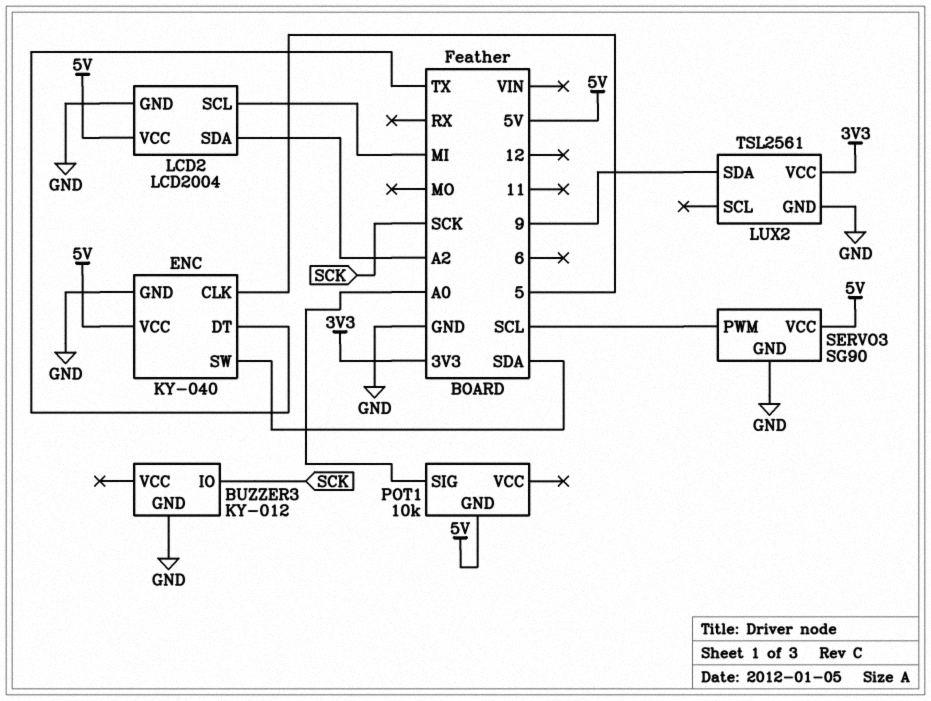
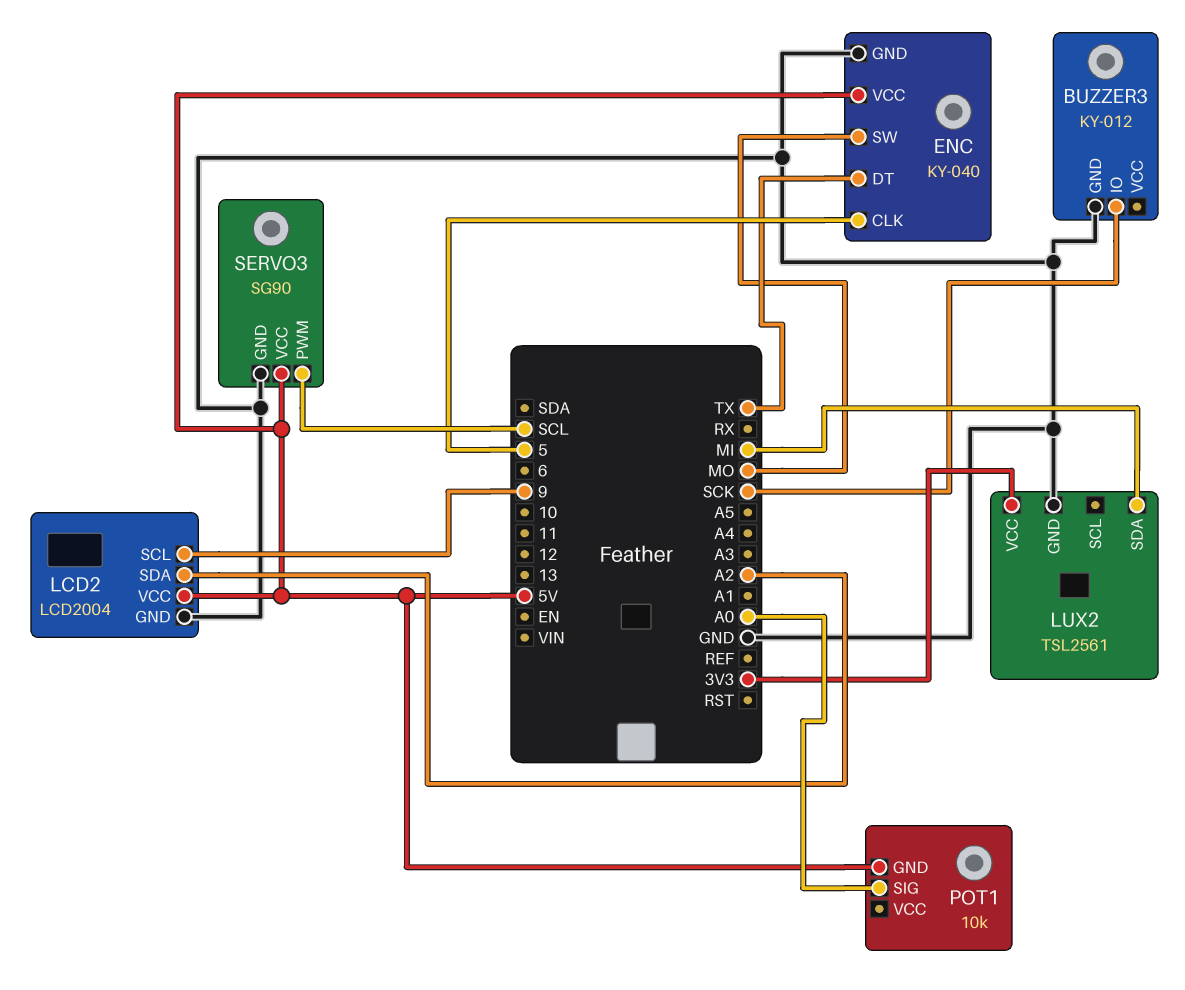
ENC pin SW: SDA -> MO
LCD2 pin SCL: MI -> 9
LUX2 pin SDA: 9 -> MI

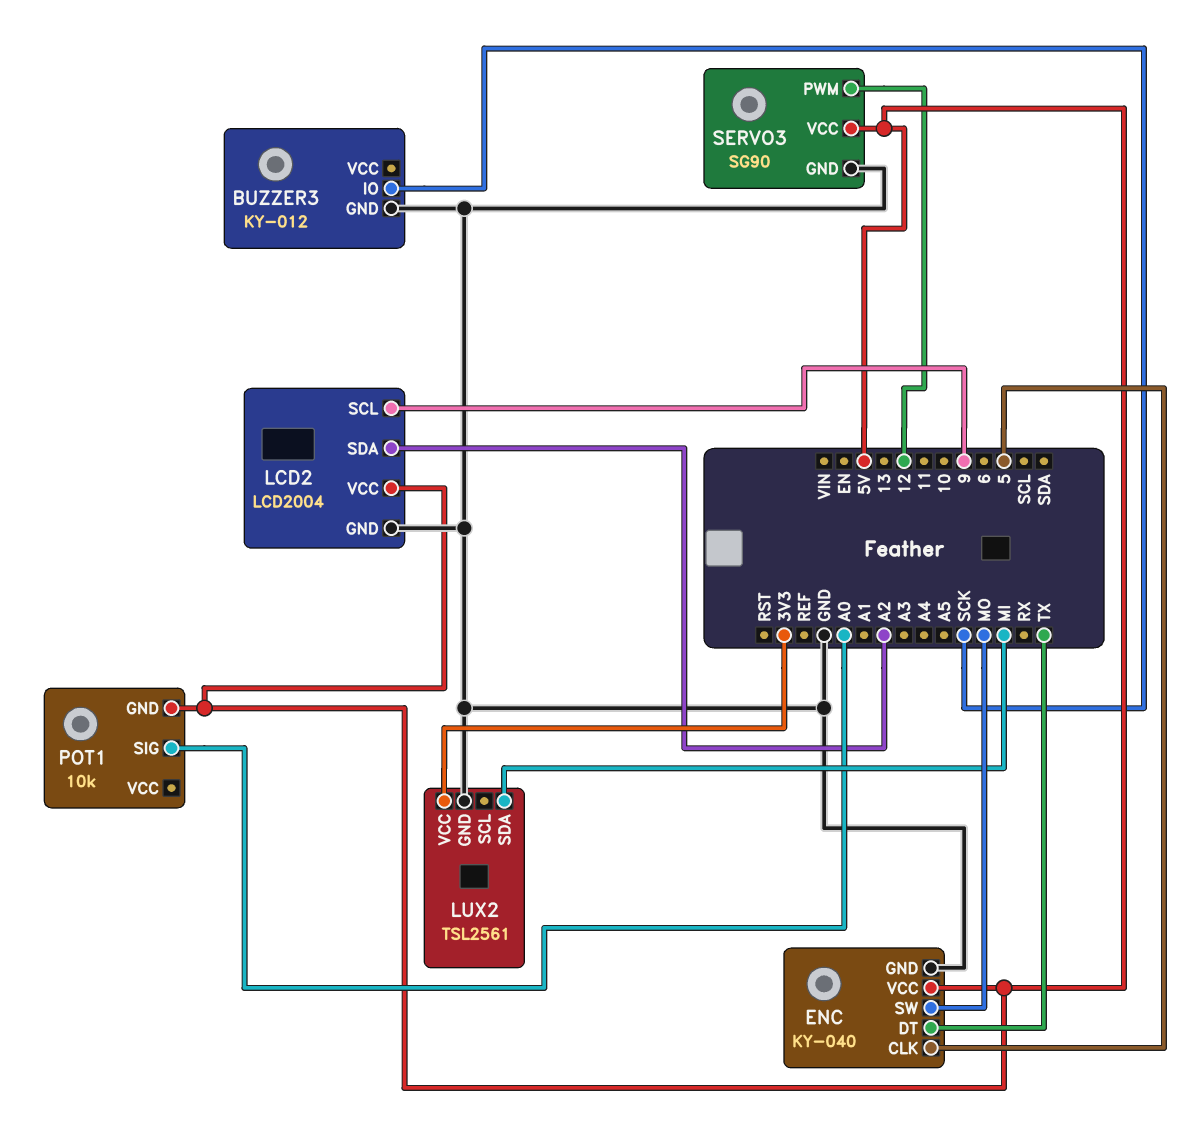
SERVO3 pin PWM: SCL -> 12

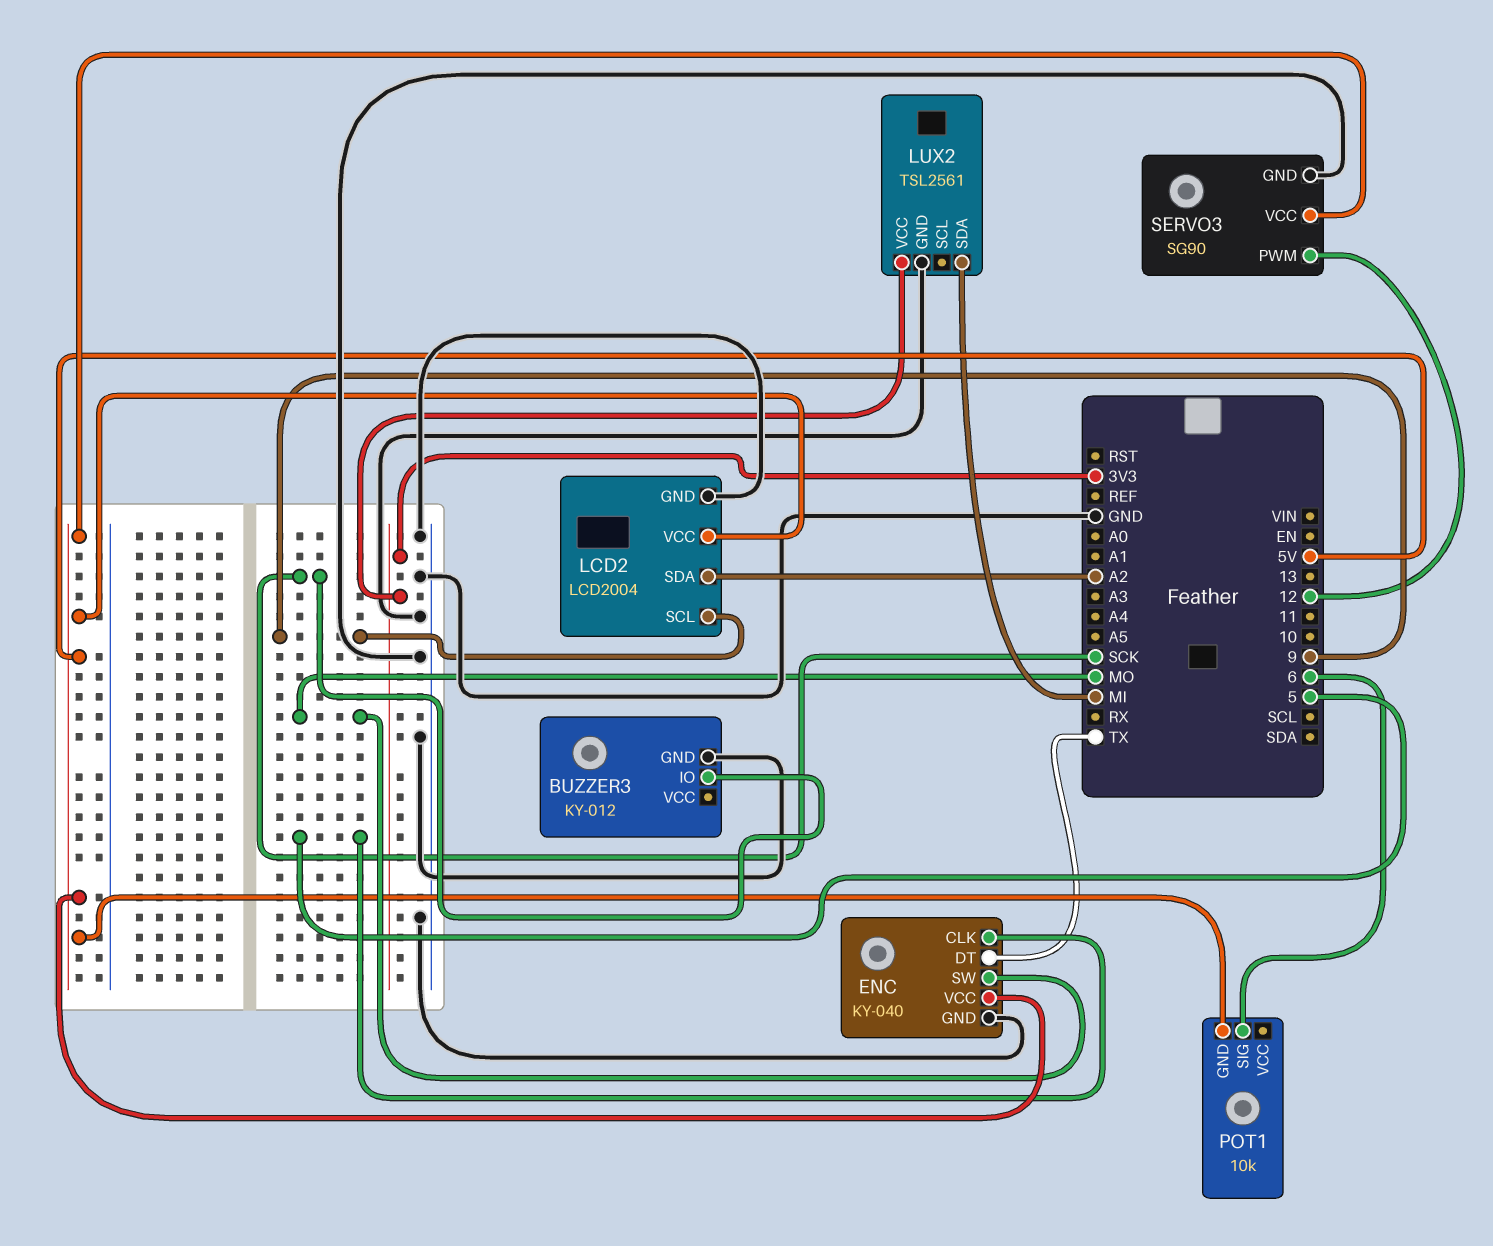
POT1 pin SIG: A0 -> 6

